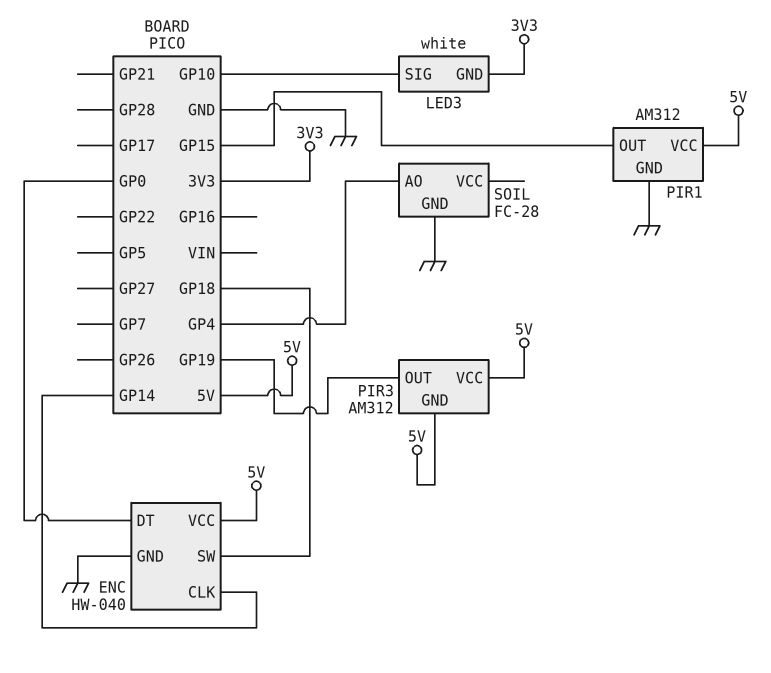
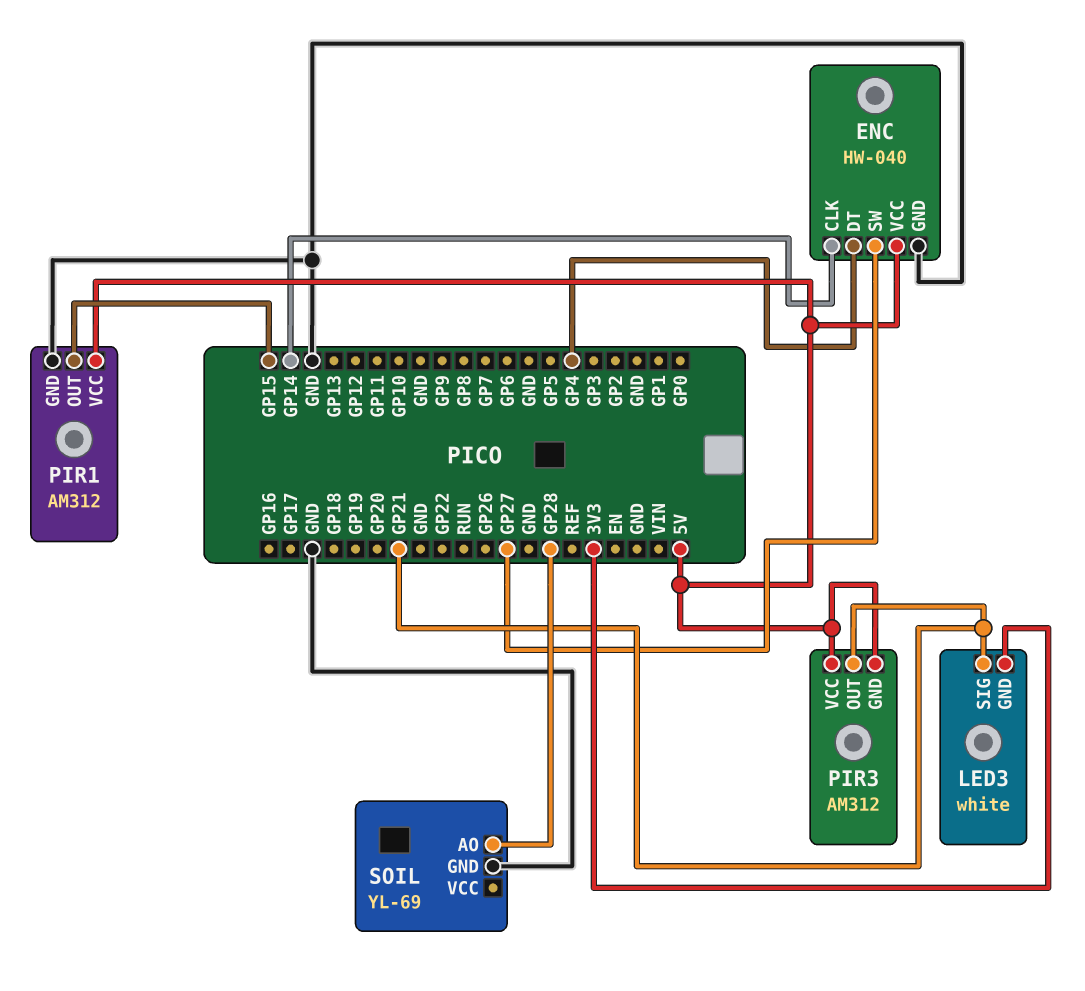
ENC pin DT: GP0 -> GP4
ENC pin SW: GP18 -> GP27
LED3 pin SIG: GP10 -> GP21
PIR3 pin OUT: GP19 -> GP21
SOIL: FC-28 -> YL-69
SOIL pin AO: GP4 -> GP28

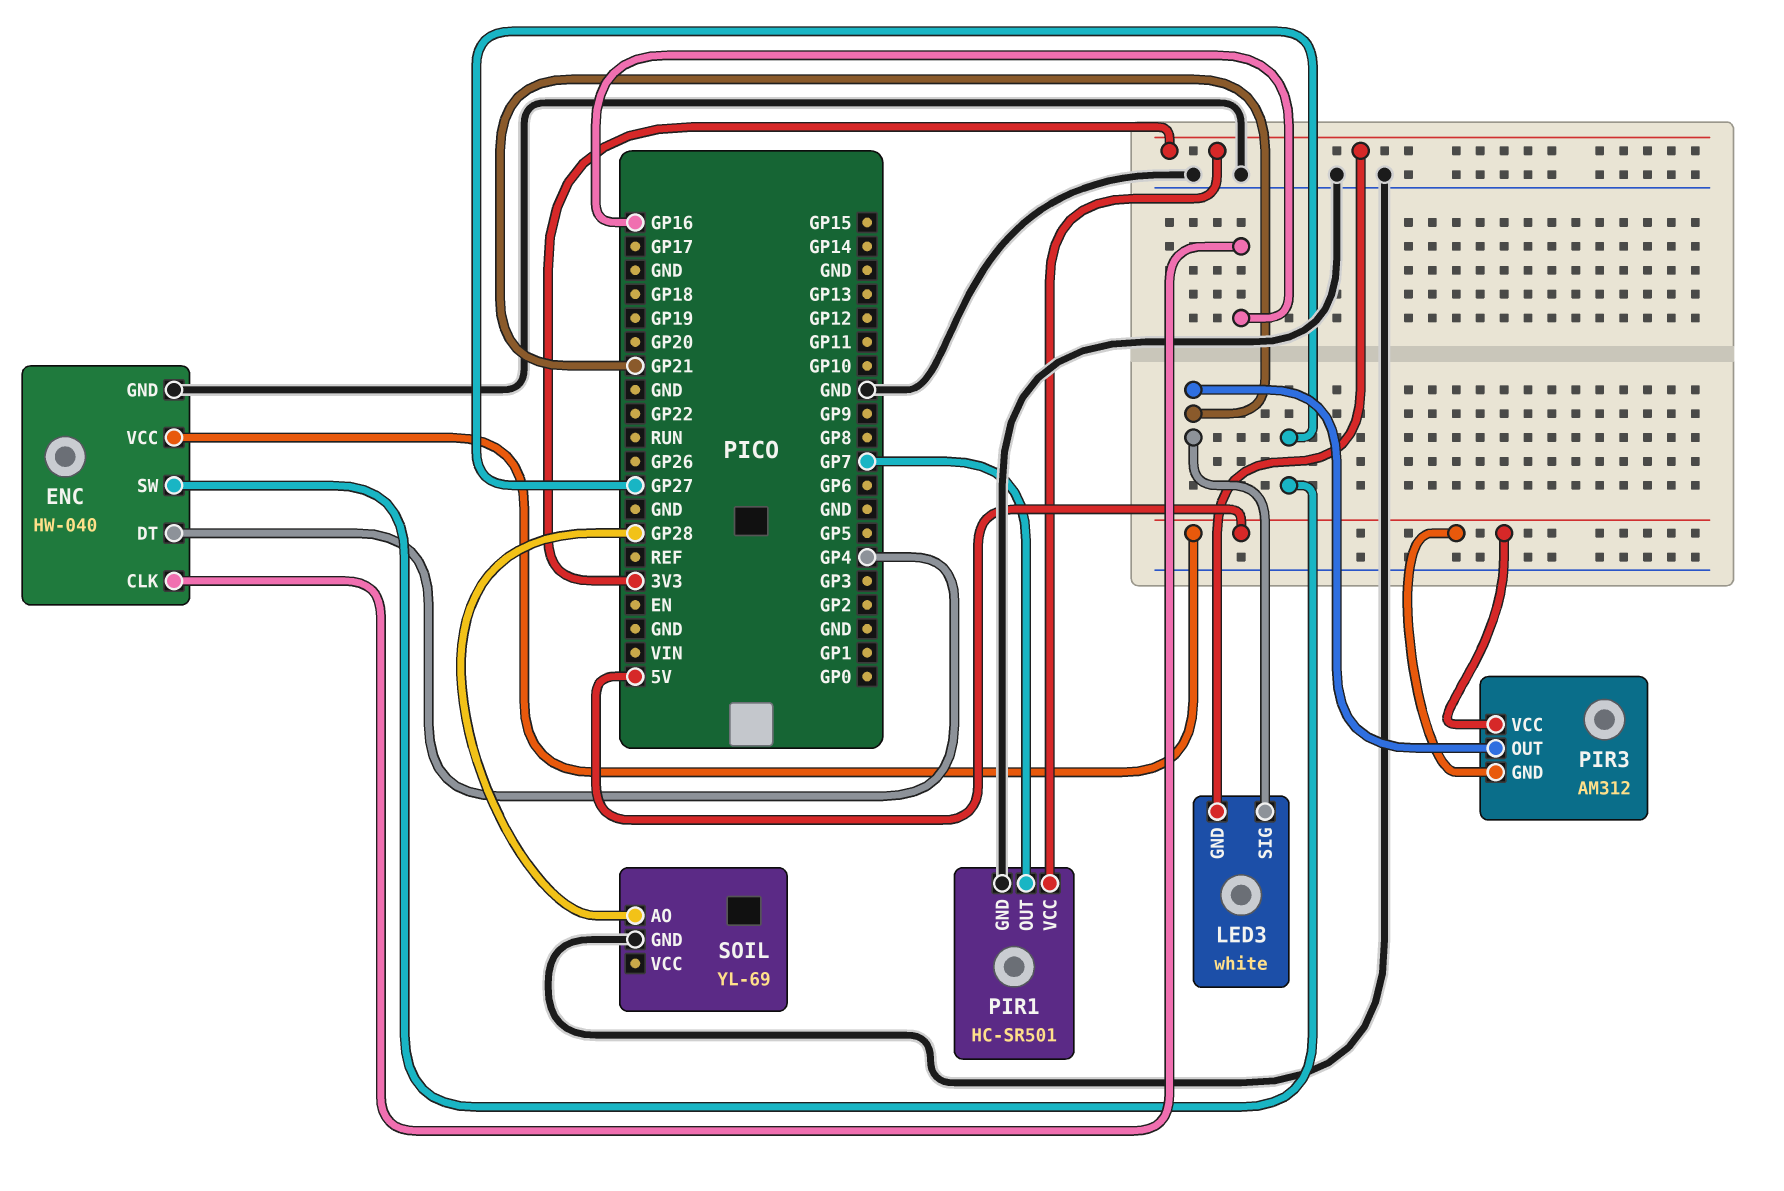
ENC pin CLK: GP14 -> GP16
PIR1: AM312 -> HC-SR501
PIR1 pin OUT: GP15 -> GP7
PIR1 pin VCC: 5V -> 3V3

